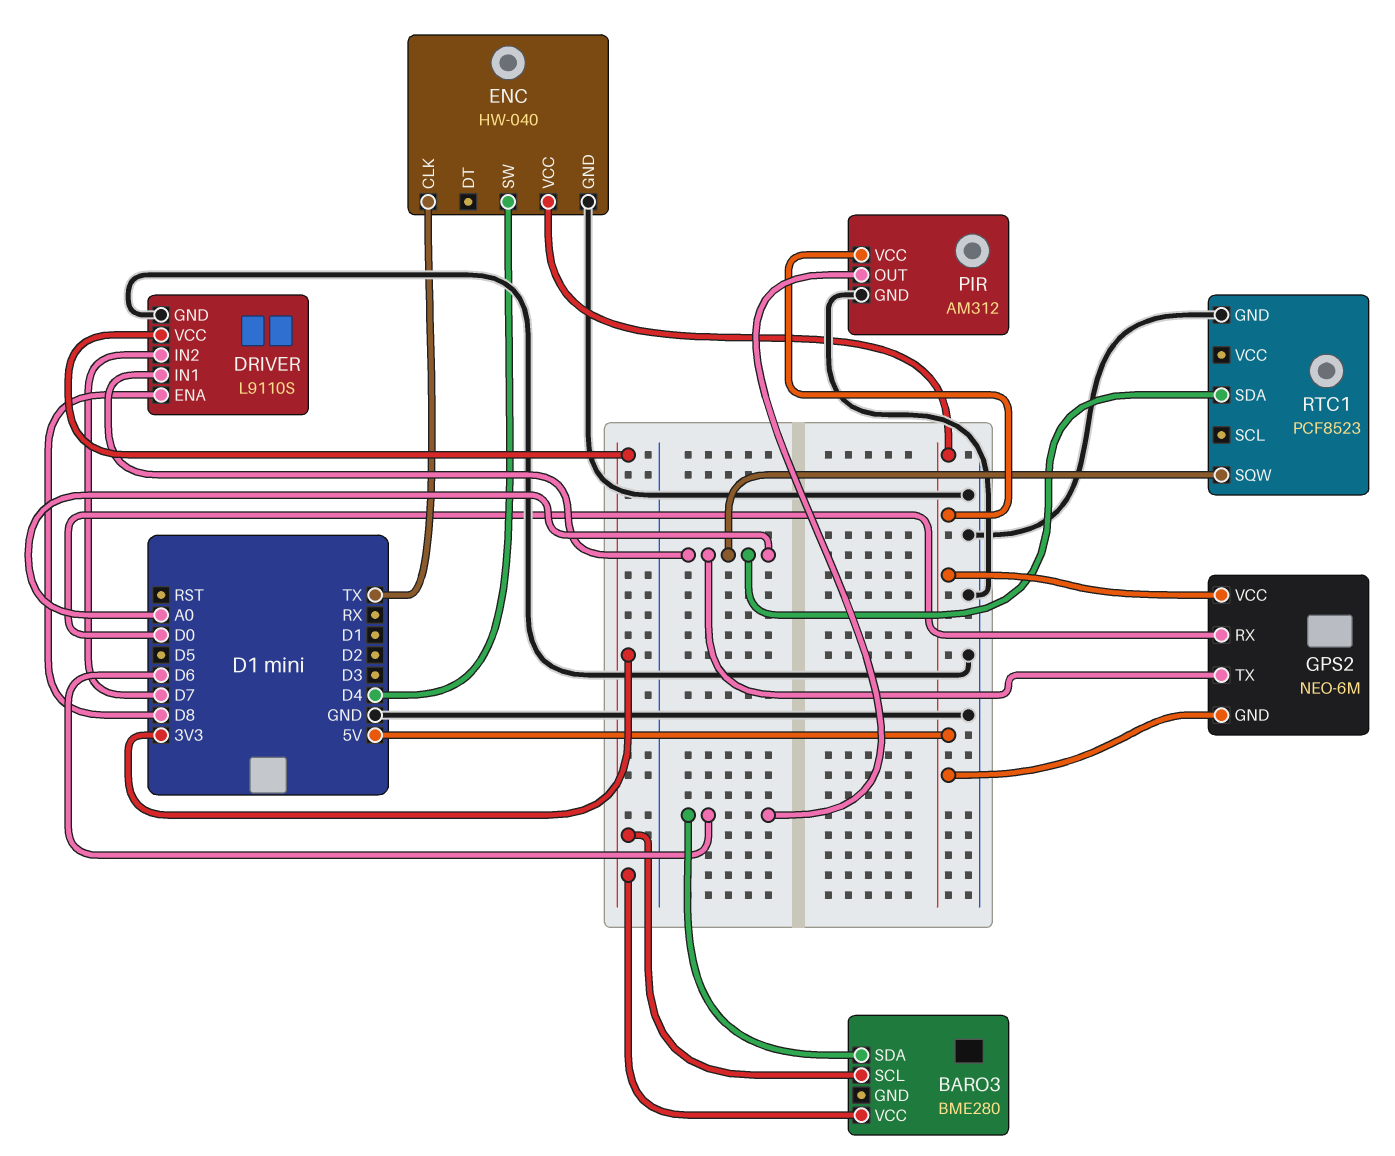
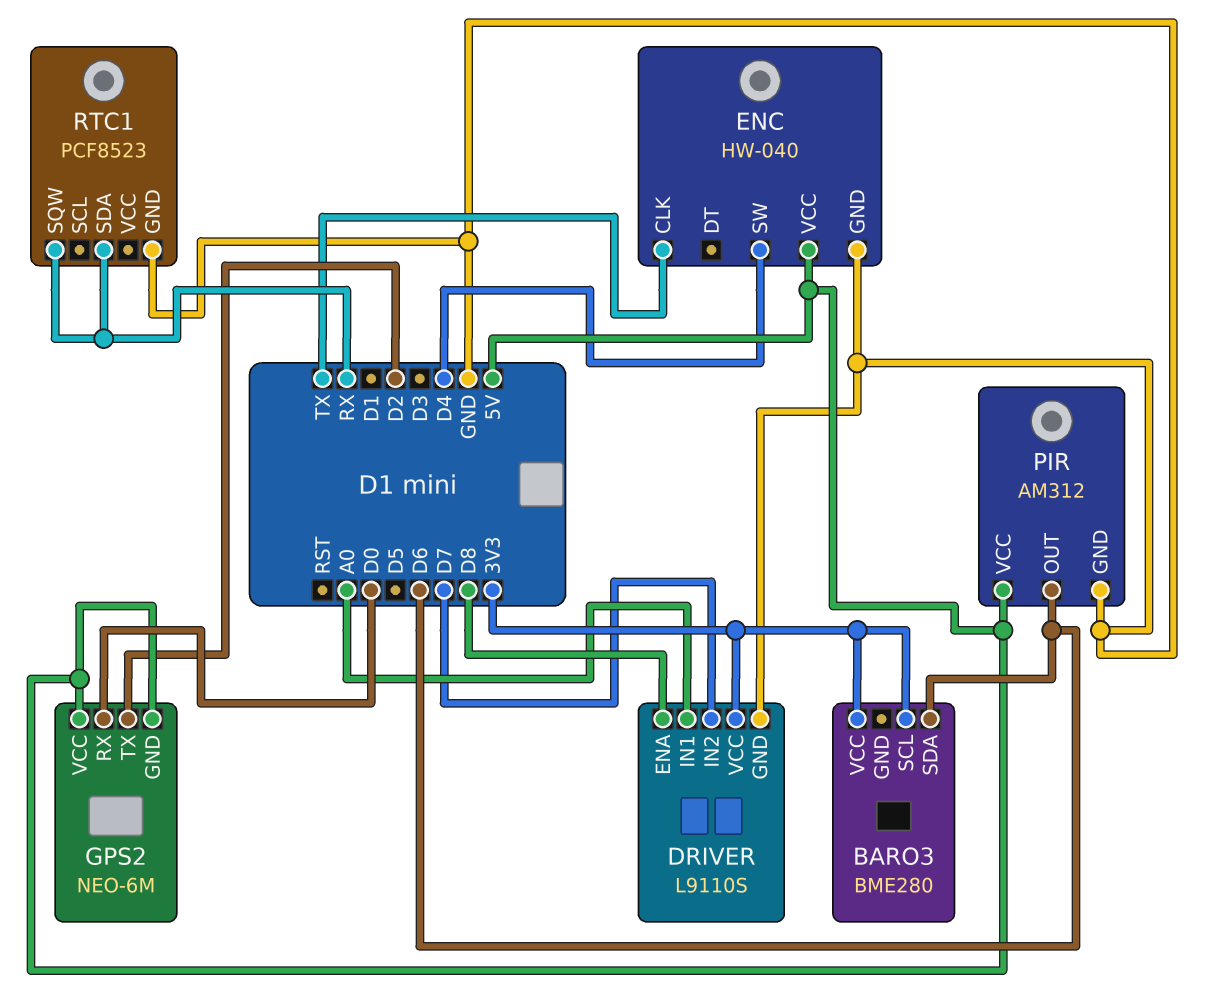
GPS2 pin TX: A0 -> D2
RTC1 pin SDA: A0 -> RX
RTC1 pin SQW: A0 -> RX

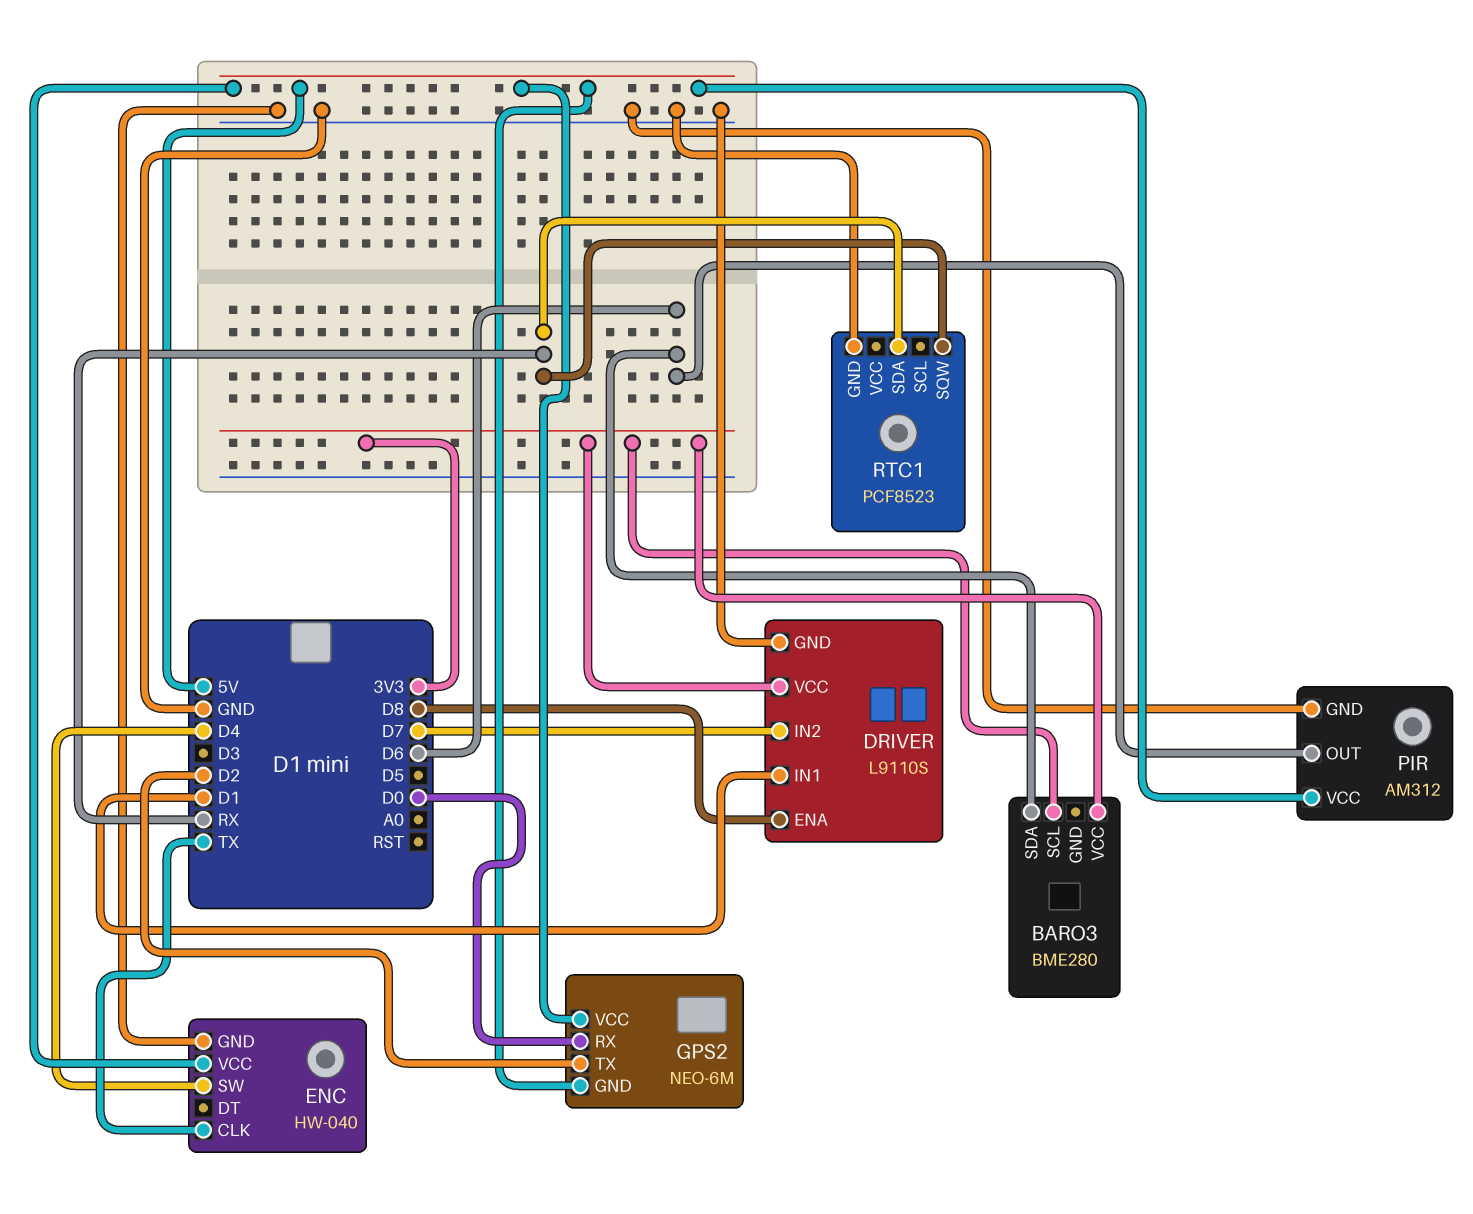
DRIVER pin IN1: A0 -> D1

